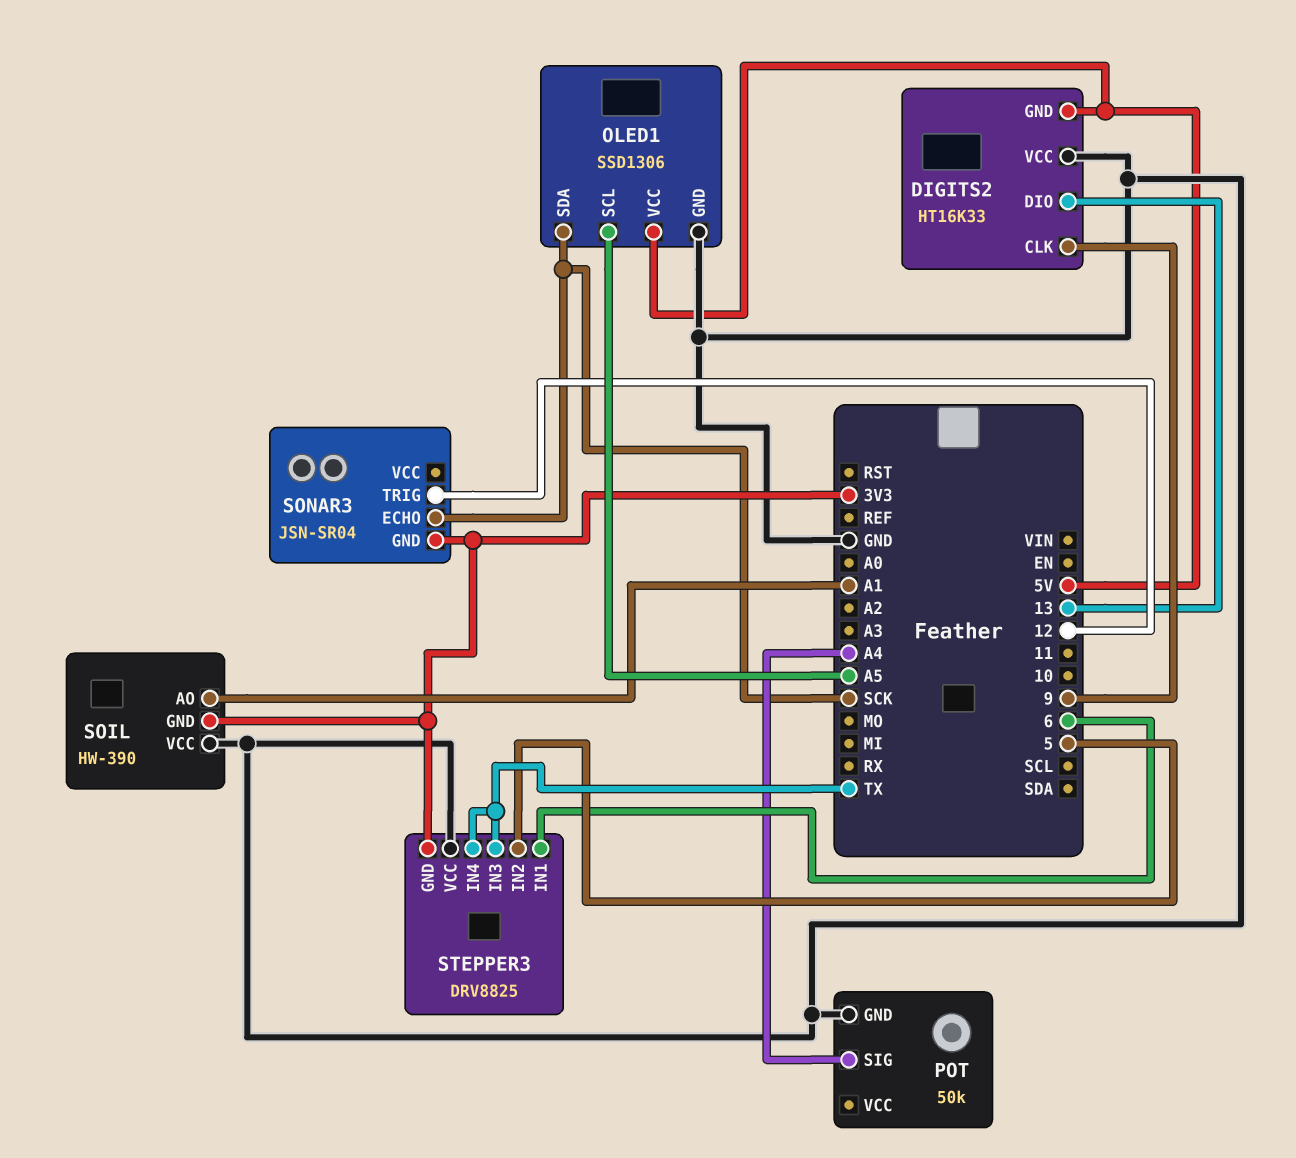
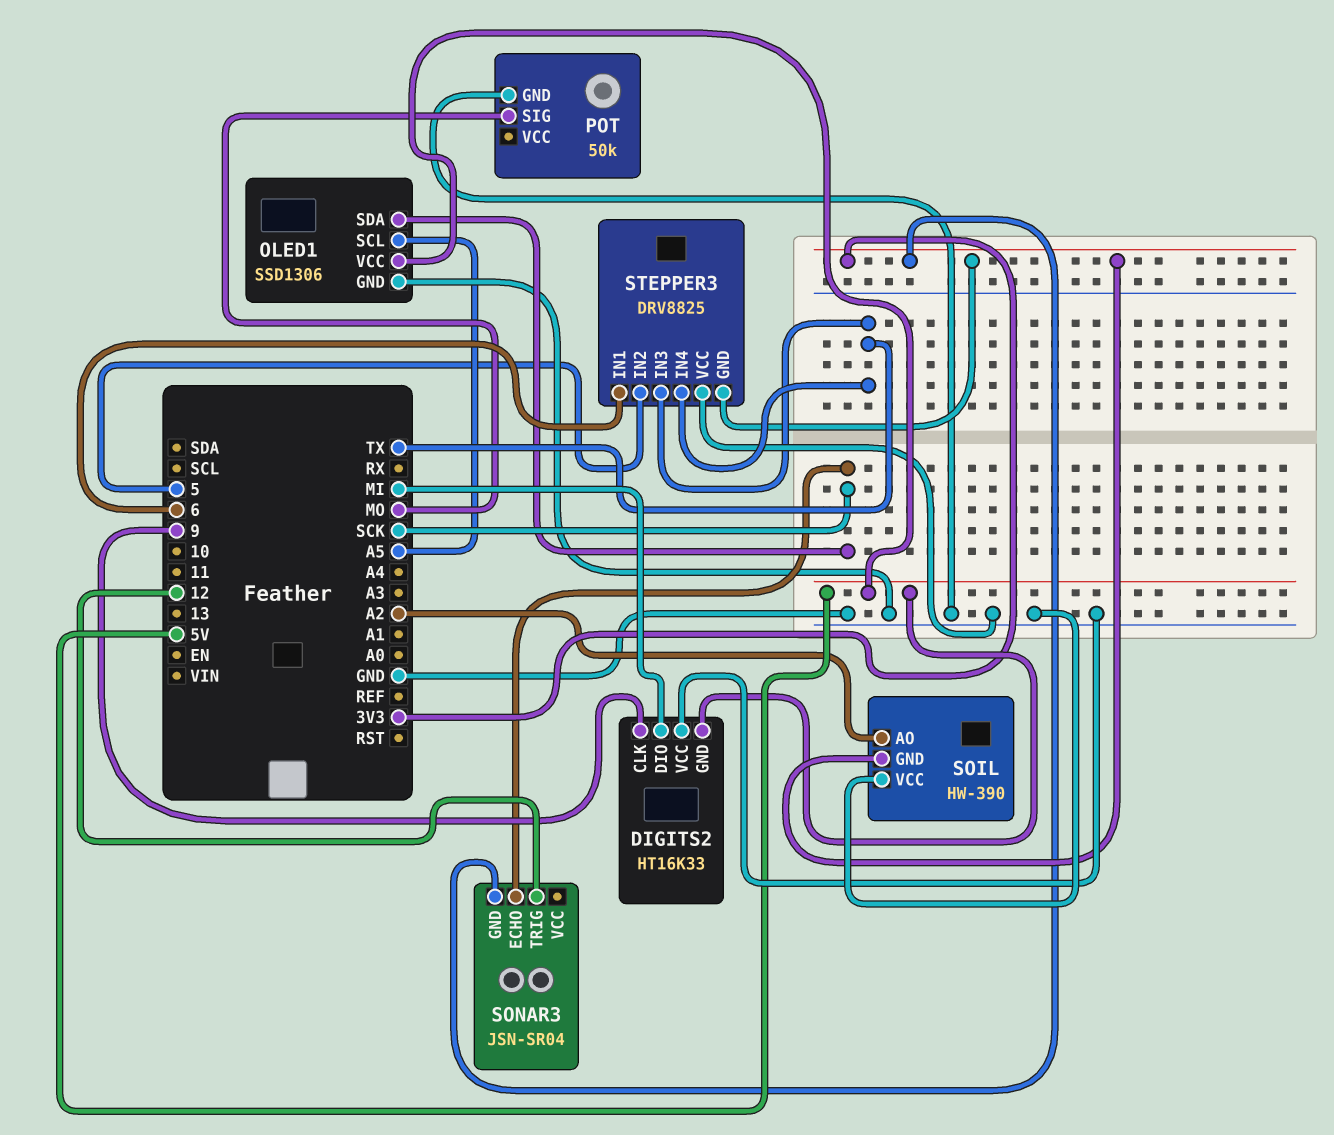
DIGITS2 pin DIO: 13 -> MI
POT pin SIG: A4 -> MO
SOIL pin AO: A1 -> A2

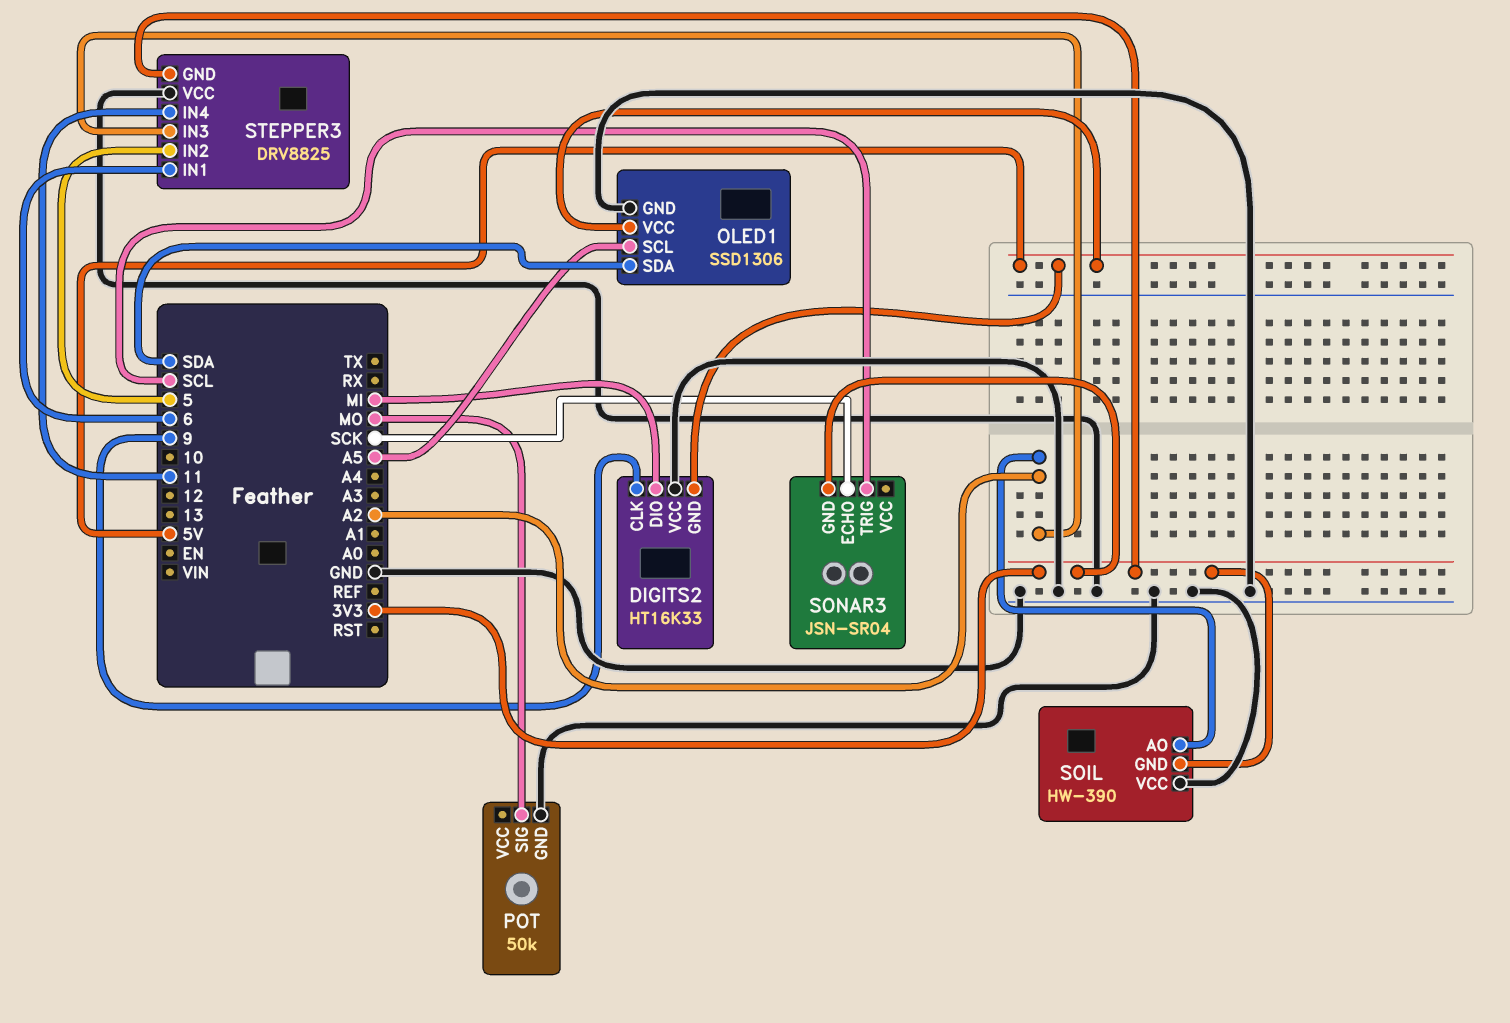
OLED1 pin SDA: SCK -> SDA
SONAR3 pin TRIG: 12 -> SCL
STEPPER3 pin IN3: TX -> A2
STEPPER3 pin IN4: TX -> 11

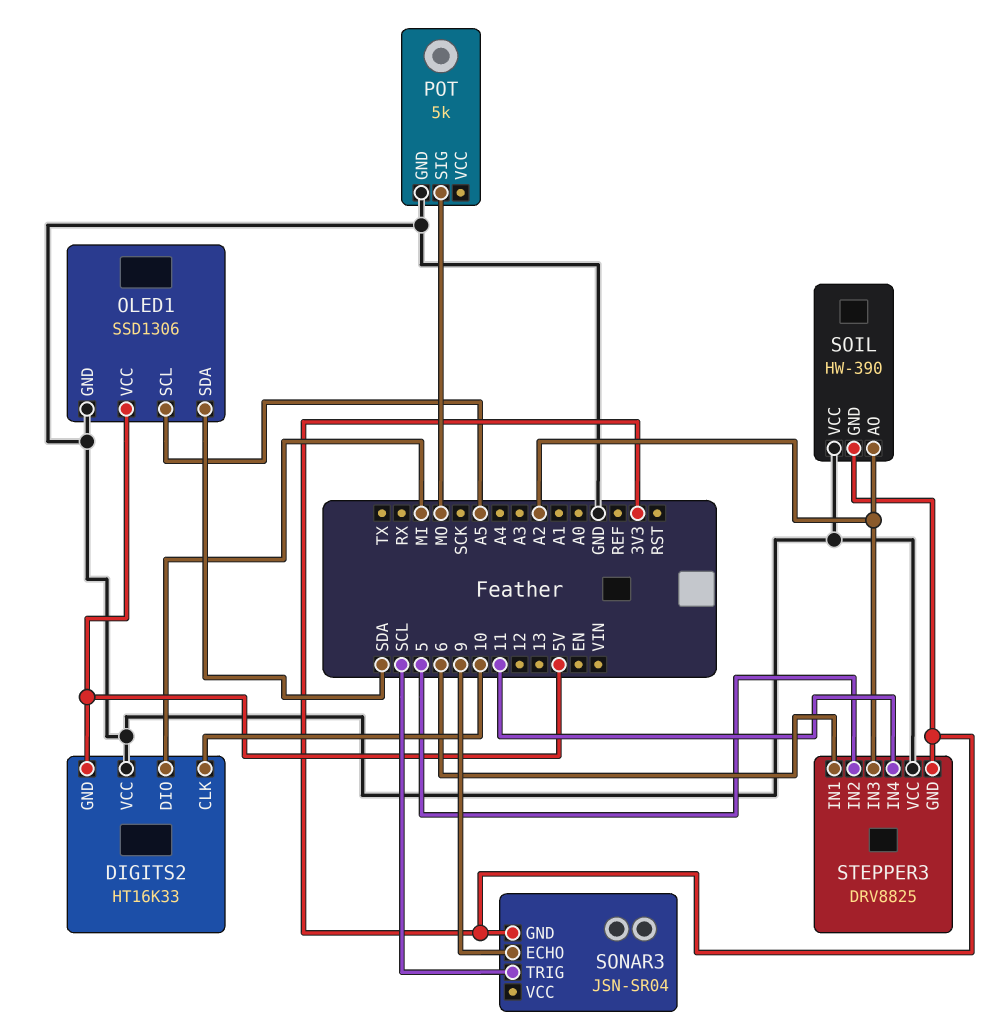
DIGITS2 pin CLK: 9 -> 10
POT: 50k -> 5k
SONAR3 pin ECHO: SCK -> 9

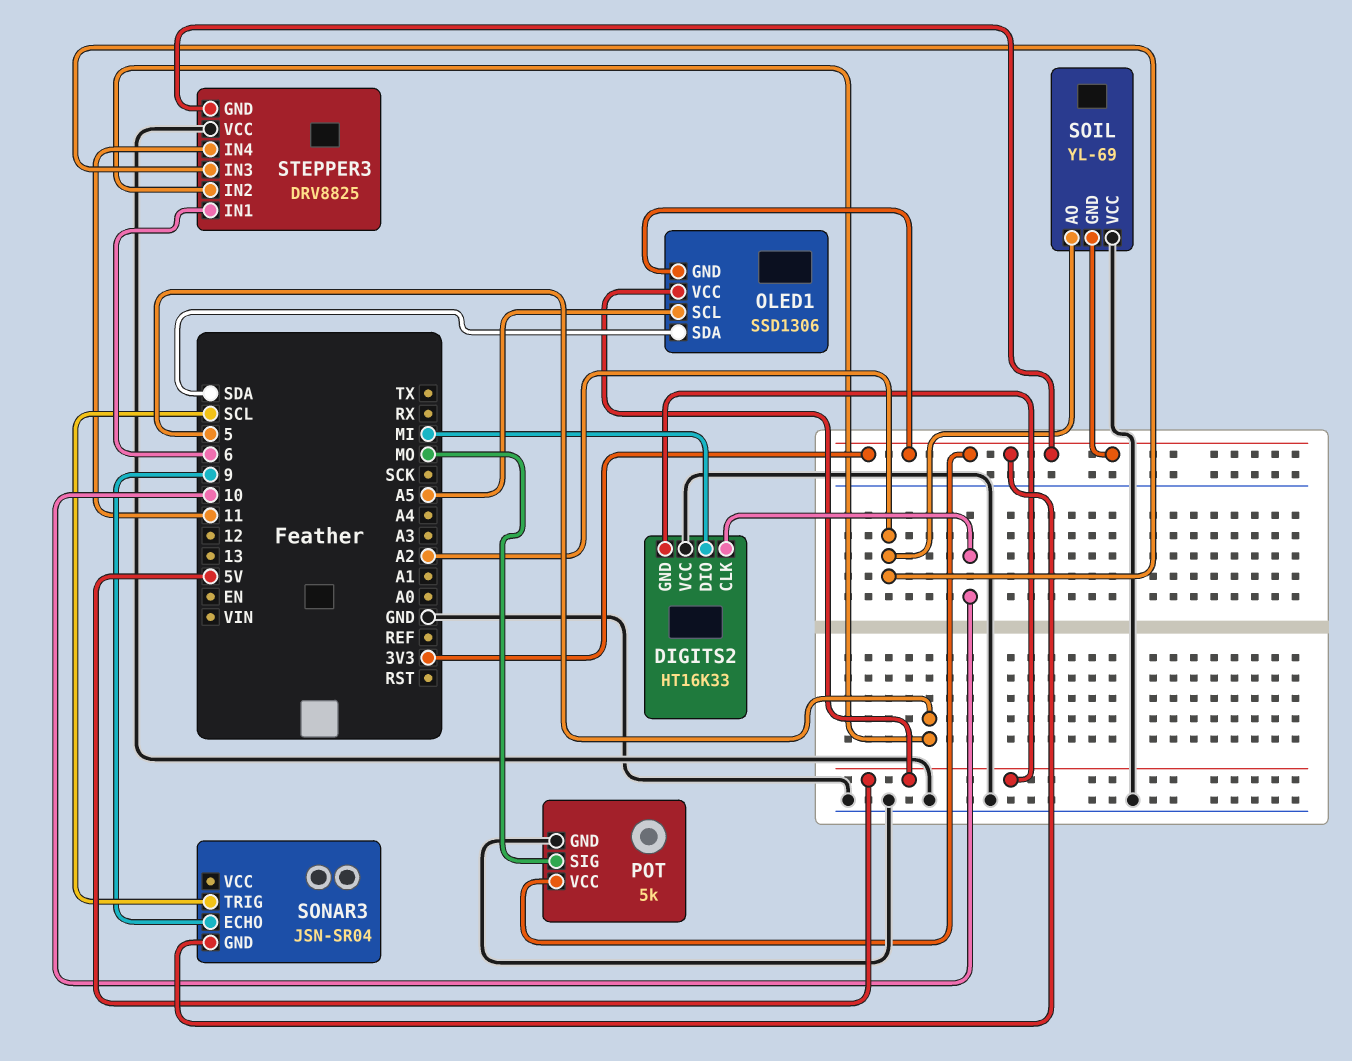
OLED1 pin GND: GND -> 3V3
POT pin VCC: none -> 3V3
SOIL: HW-390 -> YL-69

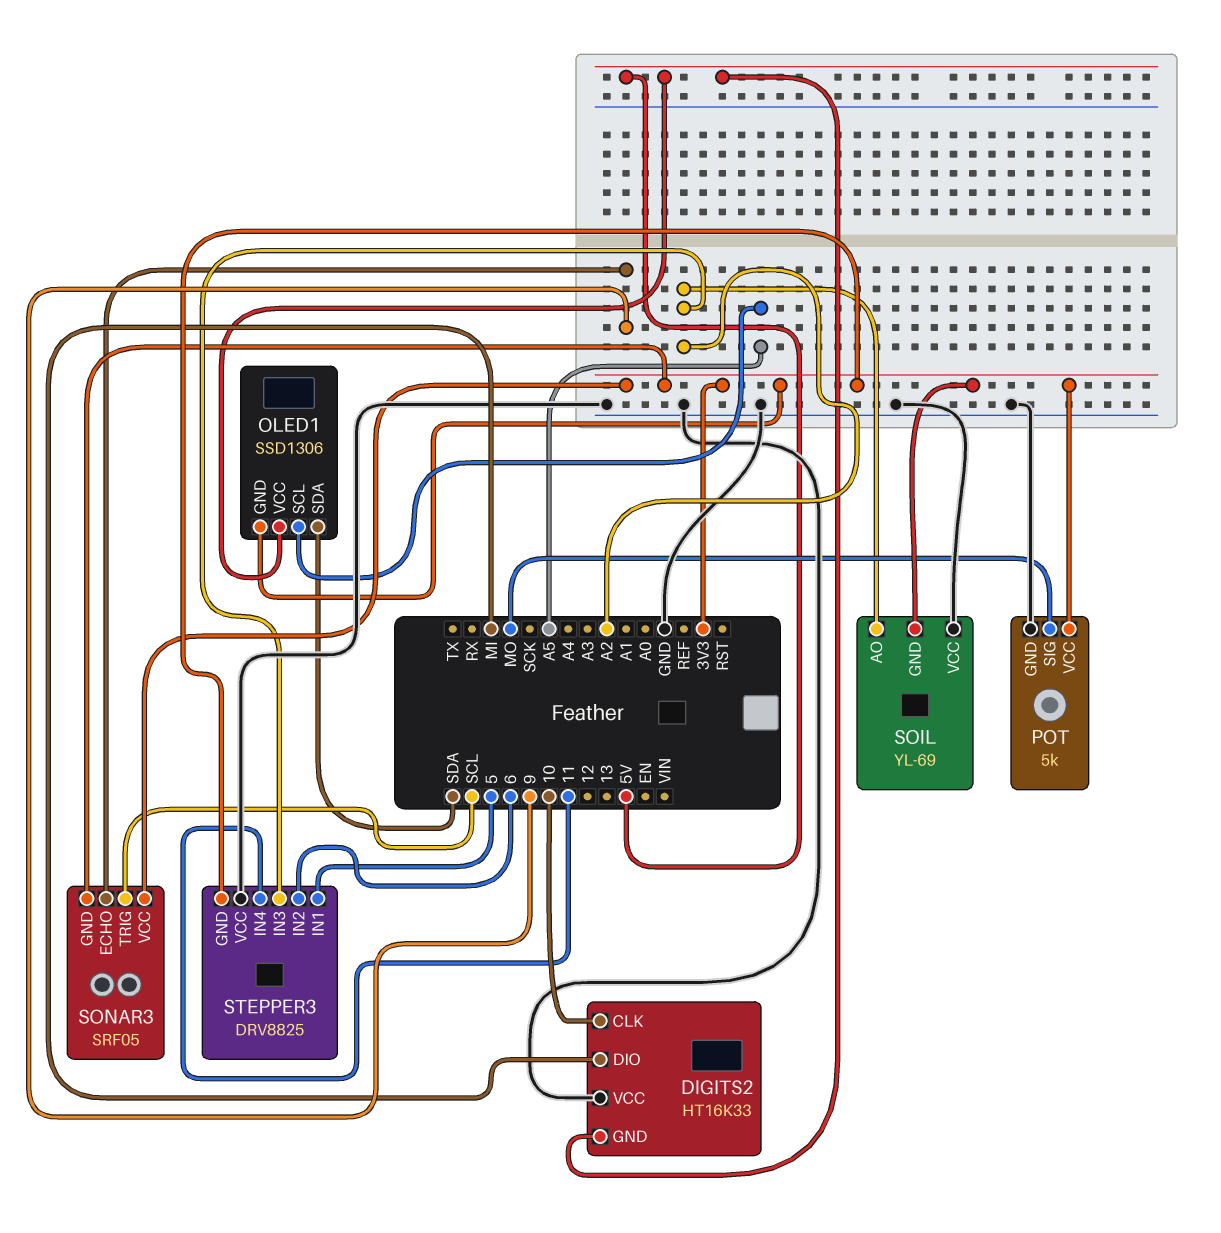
SONAR3: JSN-SR04 -> SRF05
SONAR3 pin VCC: none -> 3V3
STEPPER3 pin IN1: 6 -> 5
STEPPER3 pin IN2: 5 -> 6

